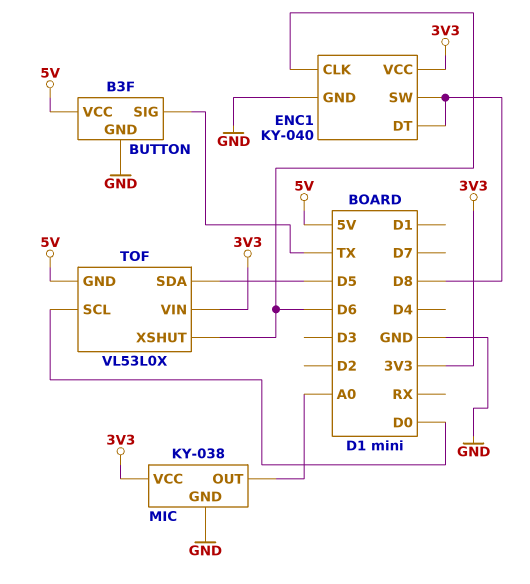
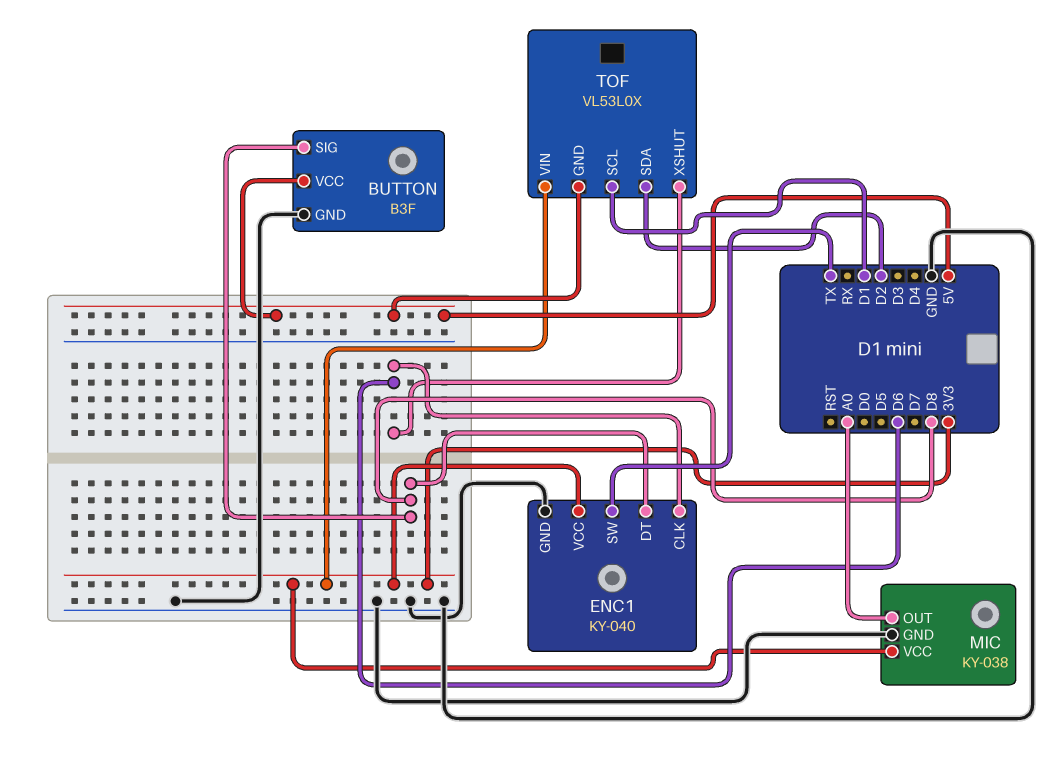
BUTTON pin SIG: TX -> D8
ENC1 pin SW: D8 -> TX
TOF pin SCL: D0 -> D1
TOF pin SDA: D5 -> D2

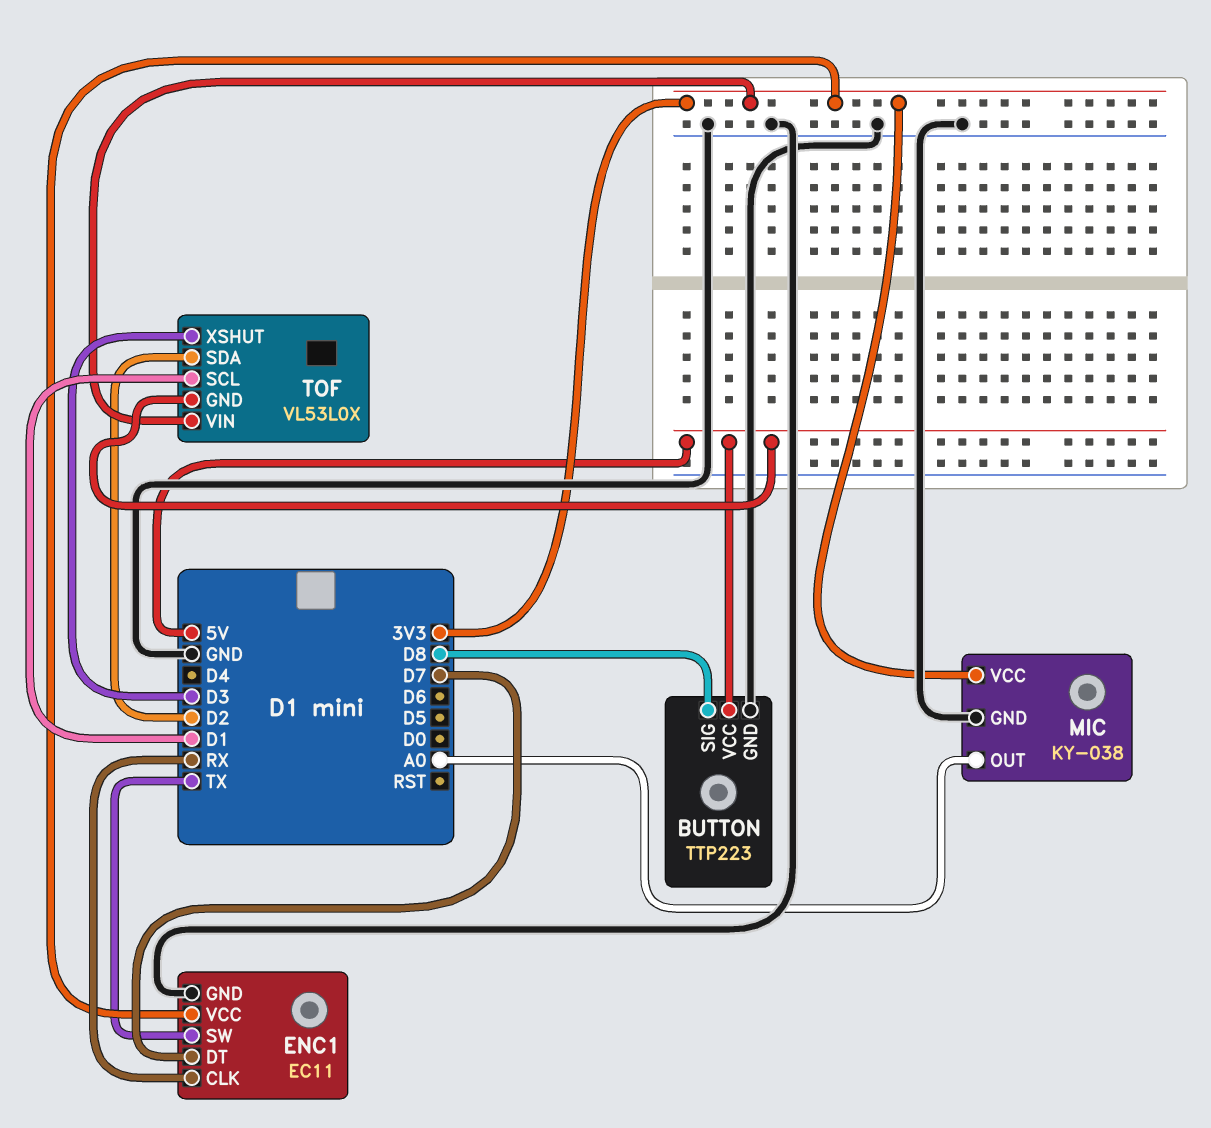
BUTTON: B3F -> TTP223
ENC1: KY-040 -> EC11
ENC1 pin CLK: D6 -> RX
ENC1 pin DT: D8 -> D7
TOF pin XSHUT: D6 -> D3

